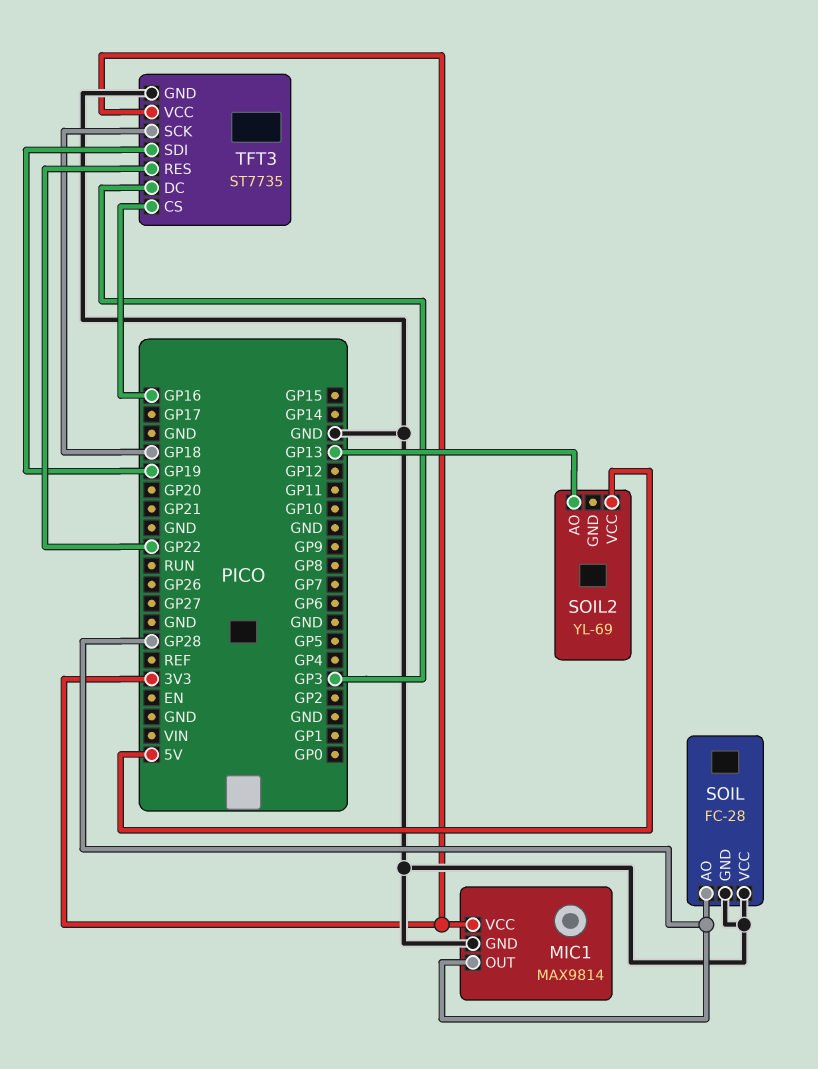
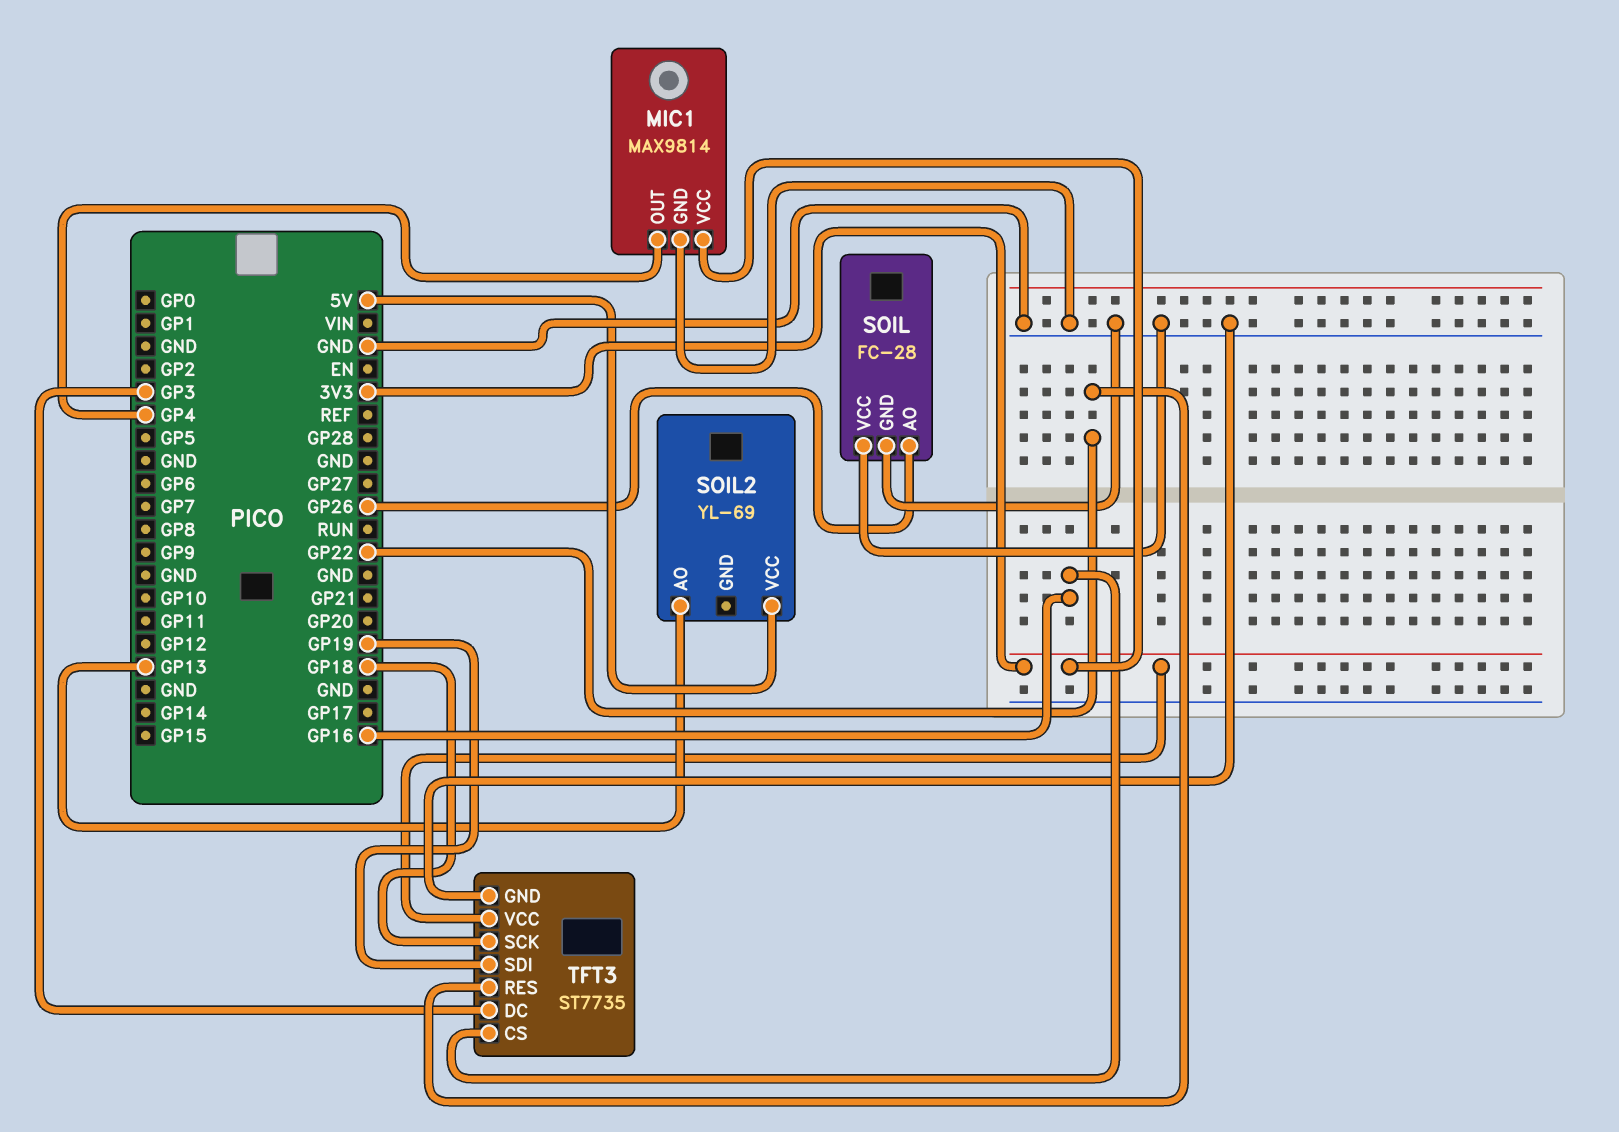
MIC1 pin OUT: GP28 -> GP4
SOIL pin AO: GP28 -> GP26

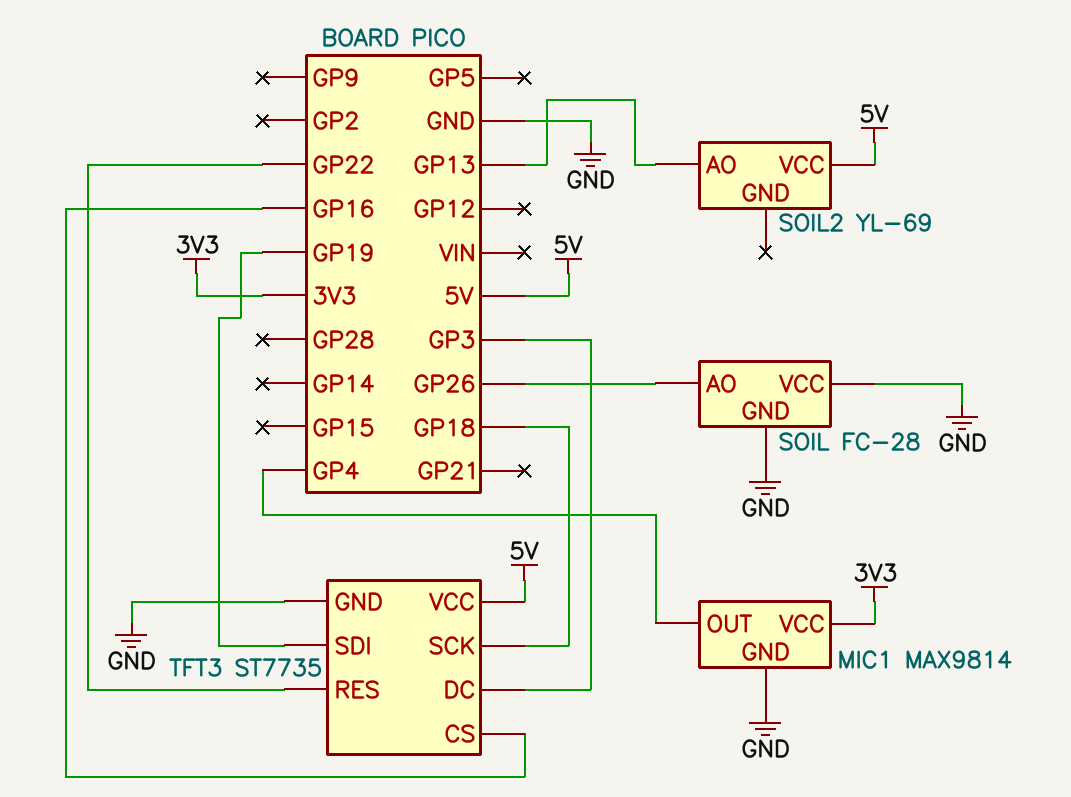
TFT3 pin VCC: 3V3 -> 5V

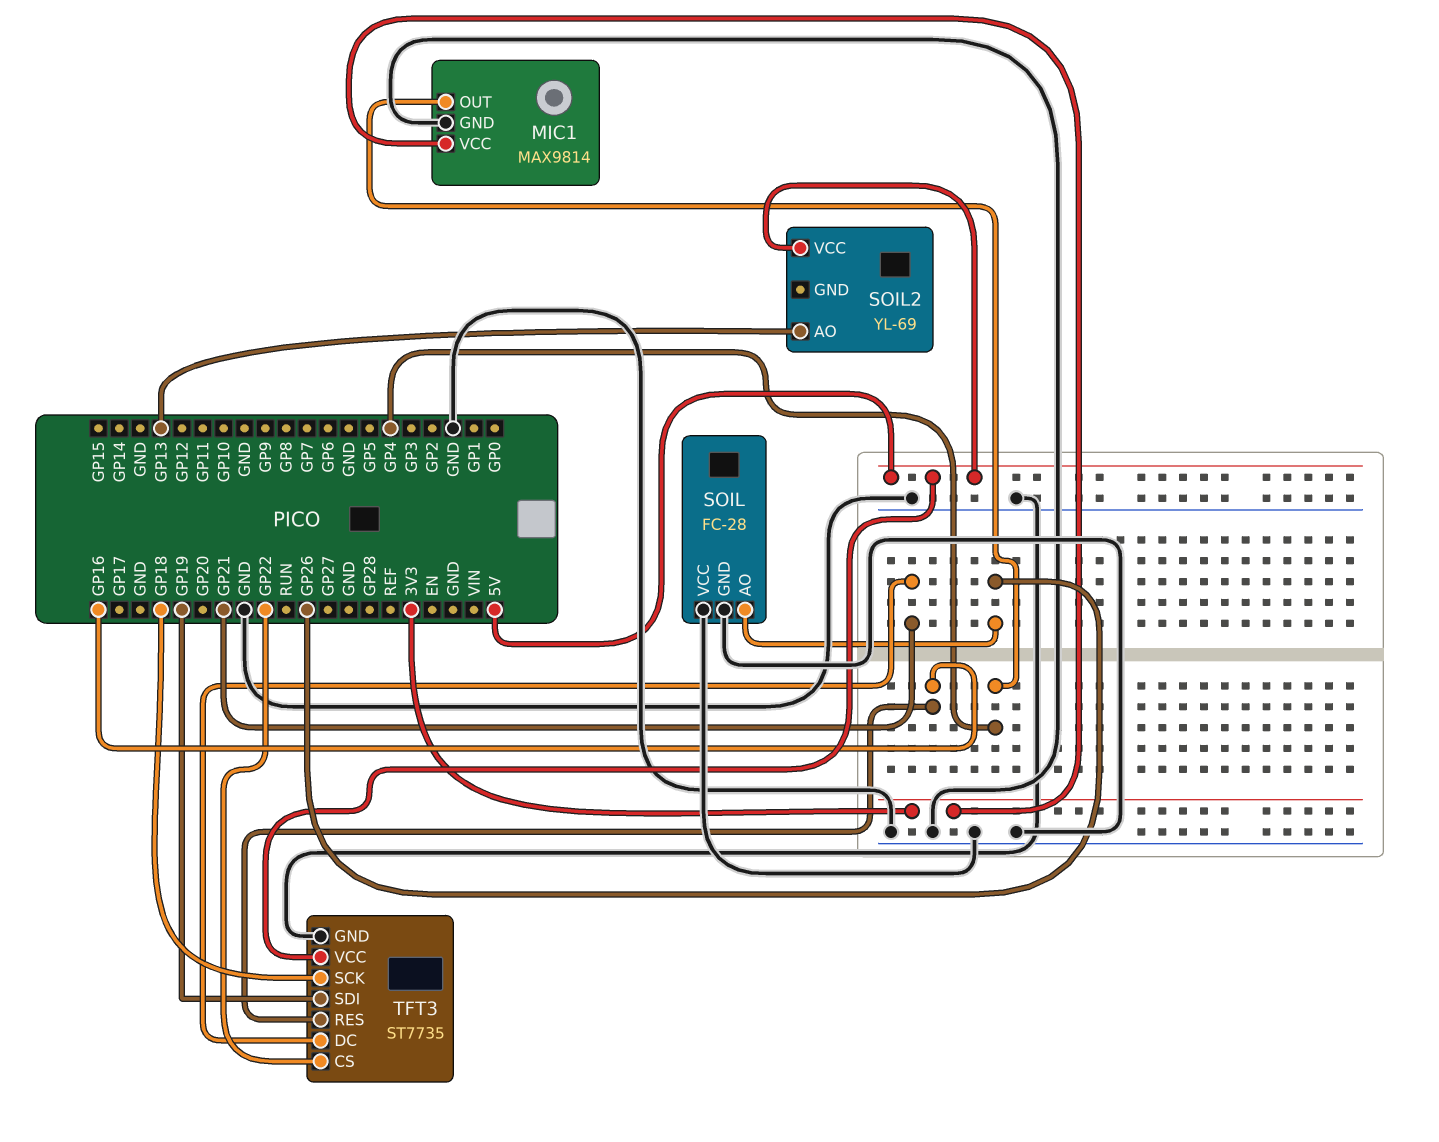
TFT3 pin CS: GP16 -> GP22
TFT3 pin DC: GP3 -> GP21
TFT3 pin RES: GP22 -> GP16

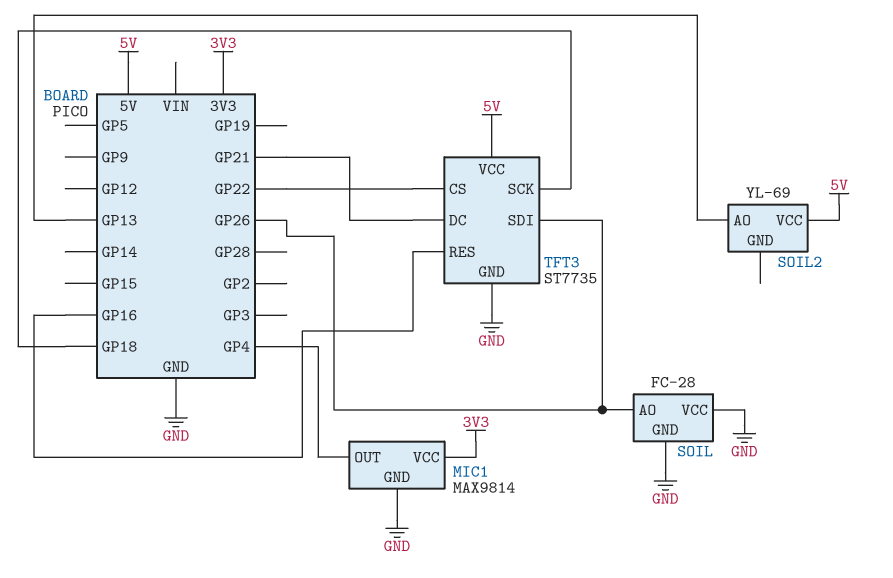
TFT3 pin SDI: GP19 -> GP26

